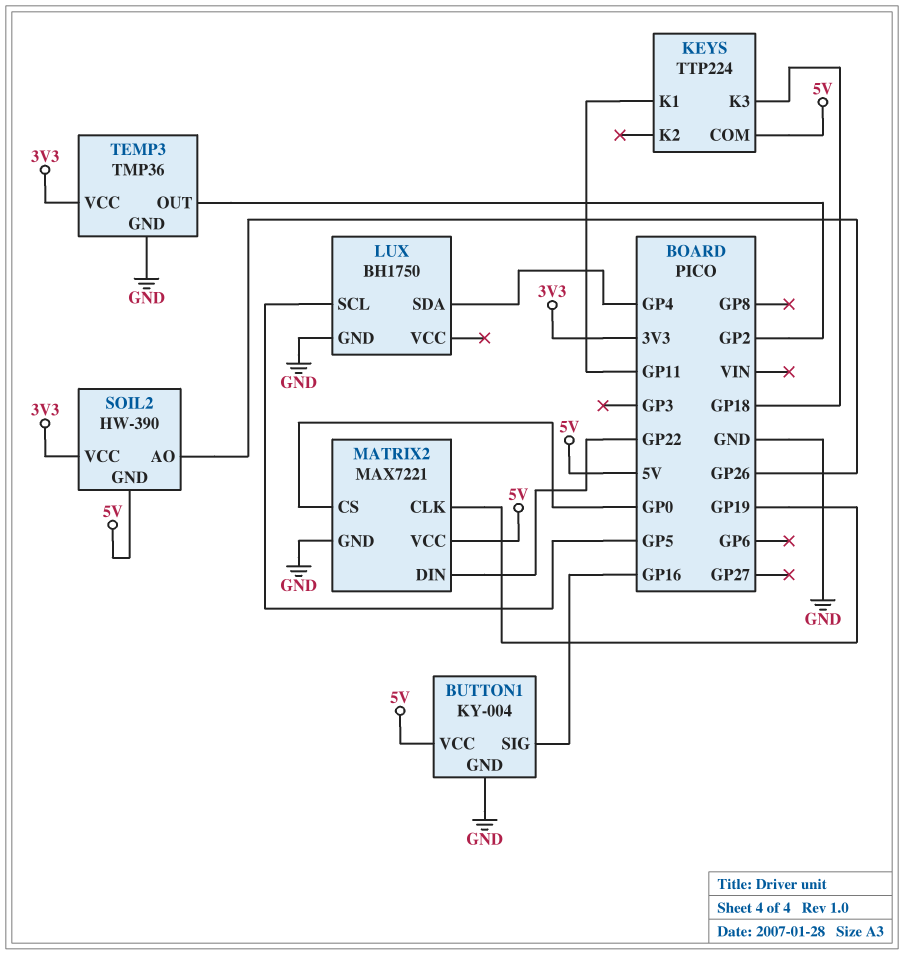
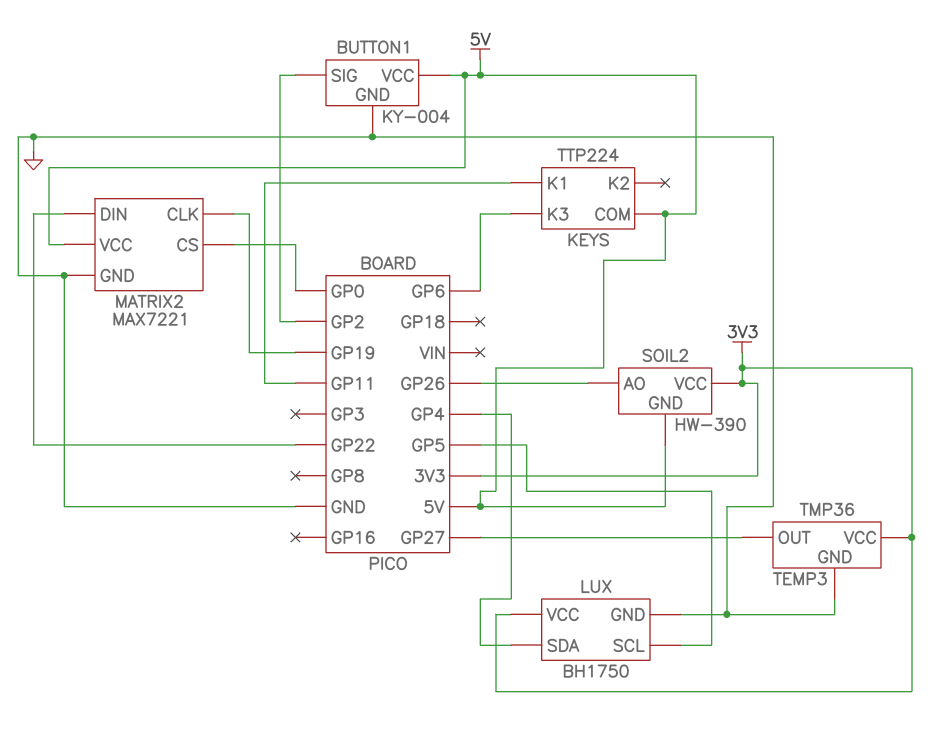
BUTTON1 pin SIG: GP16 -> GP2
KEYS pin K3: GP18 -> GP6
LUX pin VCC: none -> 3V3
TEMP3 pin OUT: GP2 -> GP27

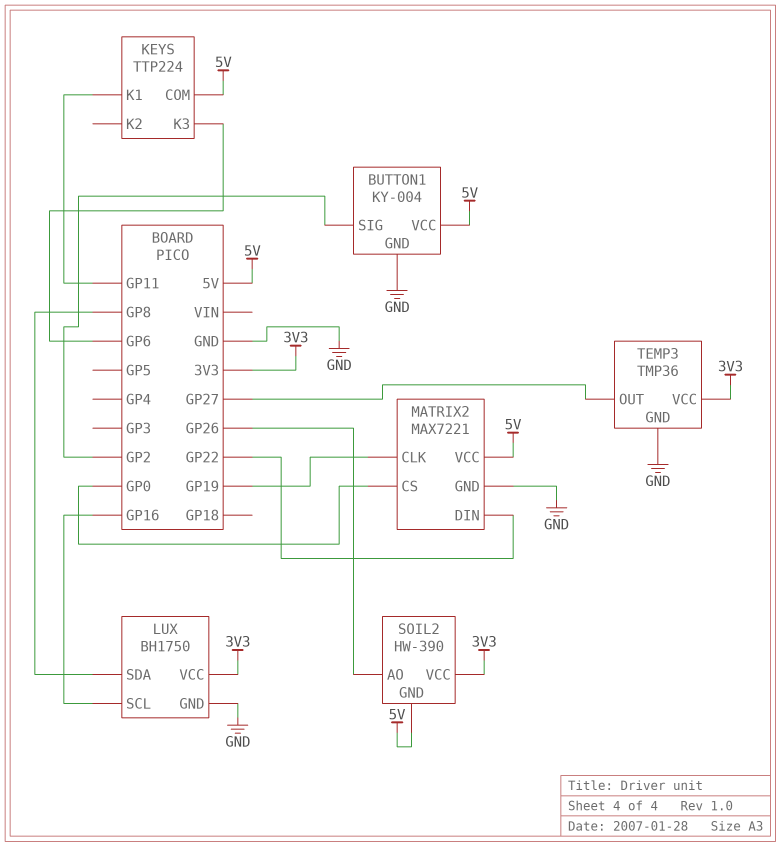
LUX pin SCL: GP5 -> GP16
LUX pin SDA: GP4 -> GP8

